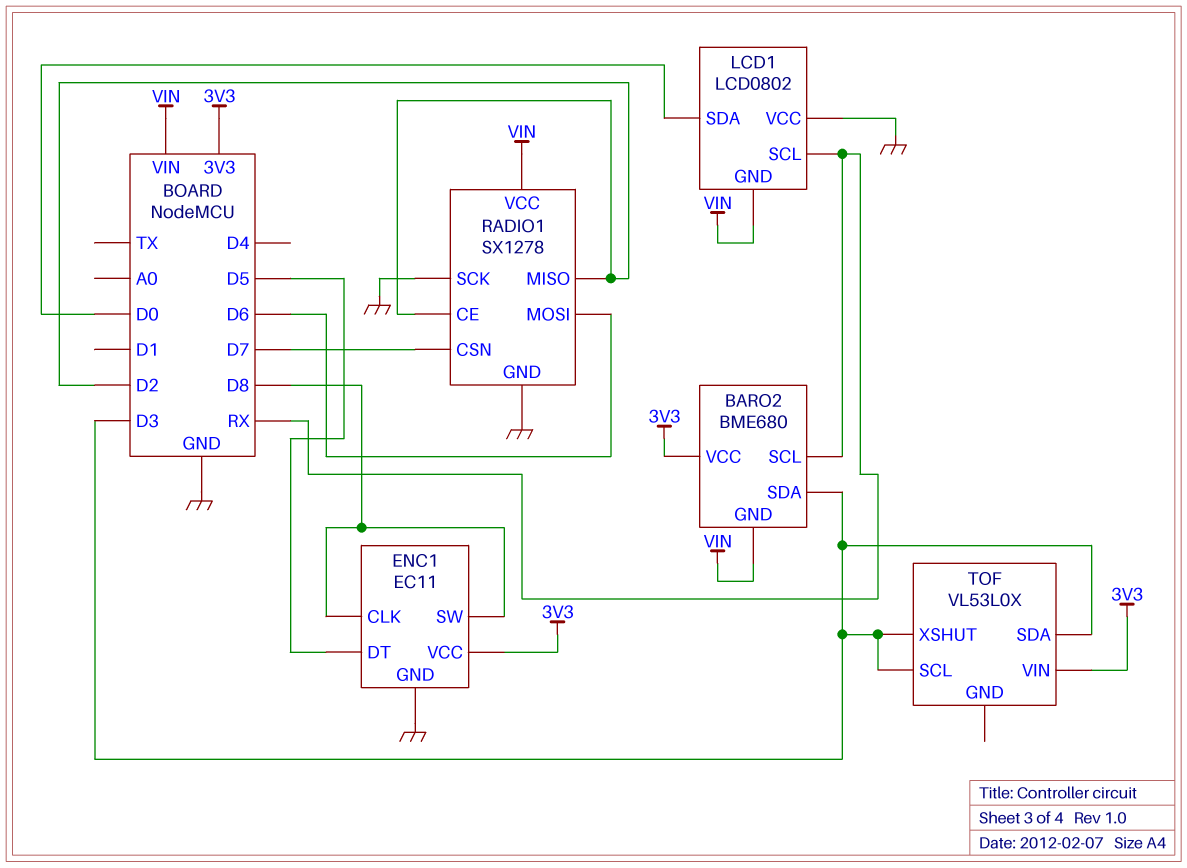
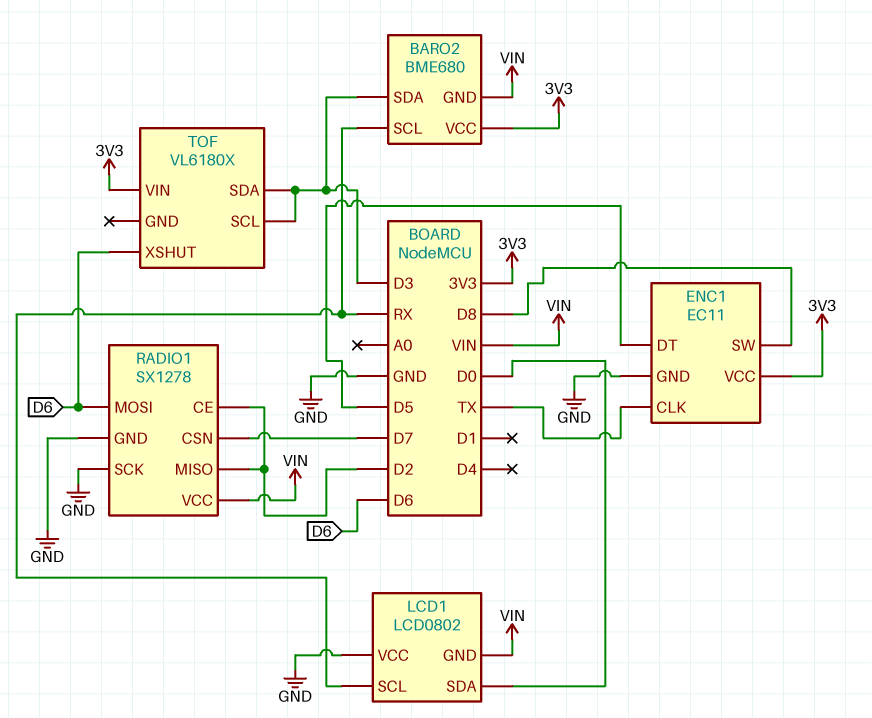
ENC1 pin CLK: D8 -> TX
TOF: VL53L0X -> VL6180X
TOF pin XSHUT: D3 -> D6

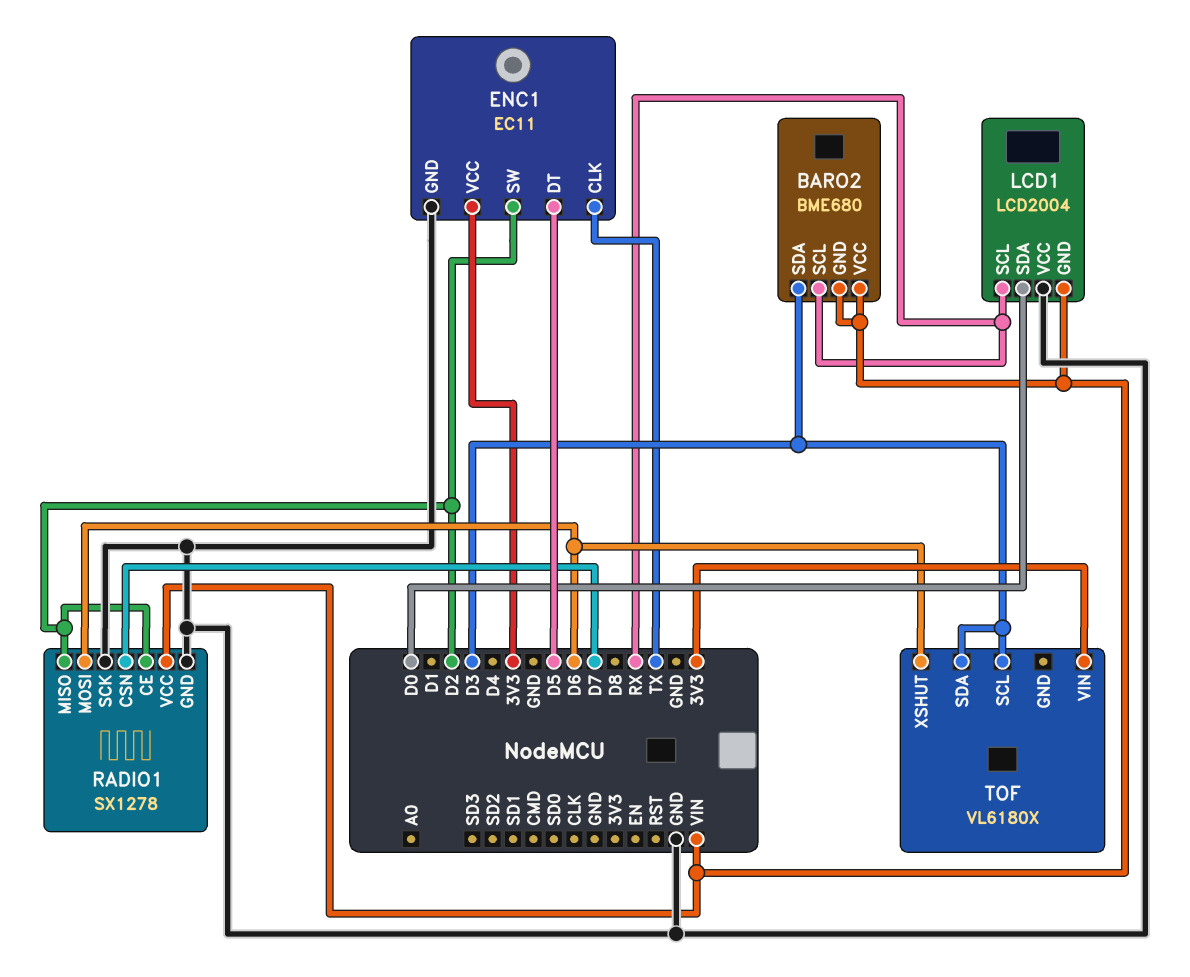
BARO2 pin VCC: 3V3 -> VIN
ENC1 pin SW: D8 -> D2
LCD1: LCD0802 -> LCD2004

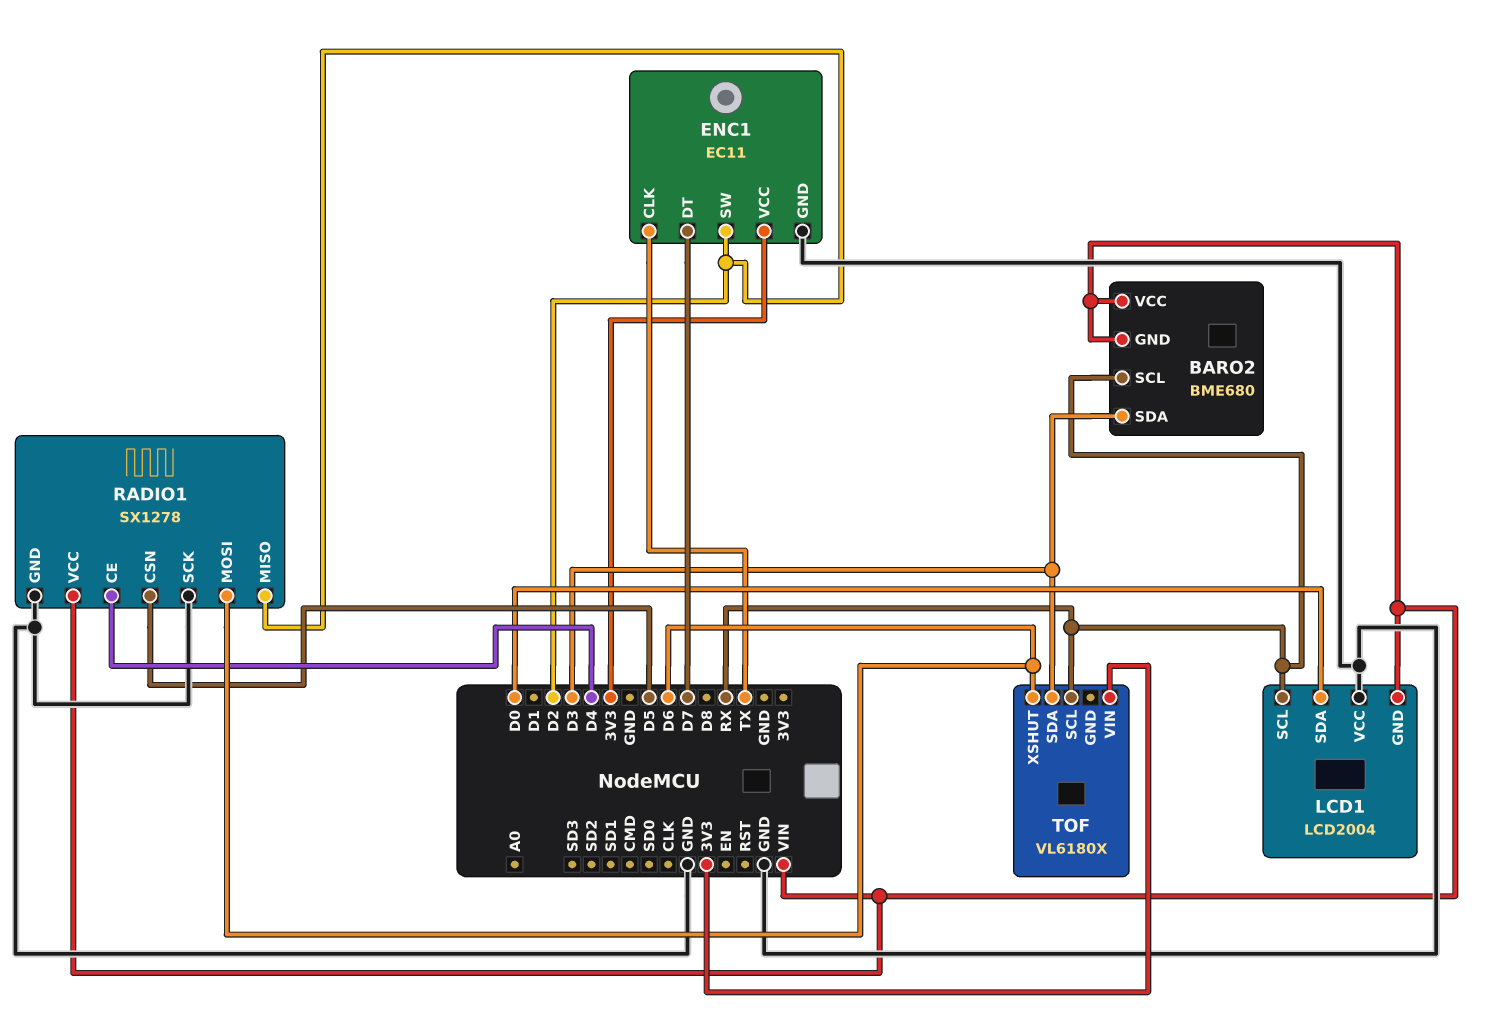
ENC1 pin DT: D5 -> D7
RADIO1 pin CE: D2 -> D4
RADIO1 pin CSN: D7 -> D5
TOF pin SCL: D3 -> RX

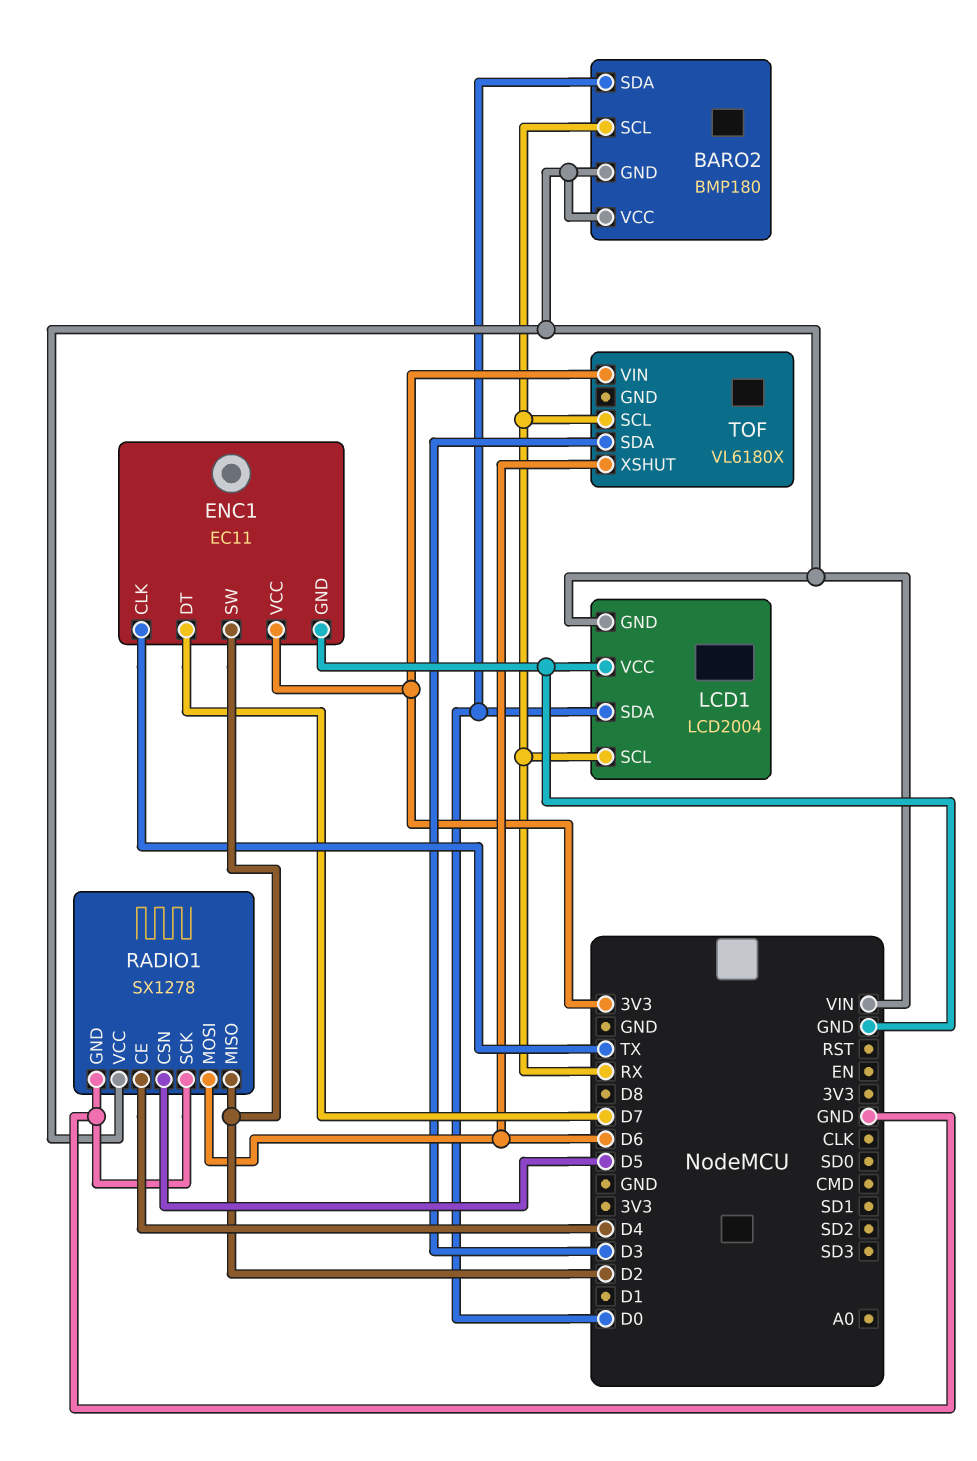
BARO2: BME680 -> BMP180
BARO2 pin SDA: D3 -> D0

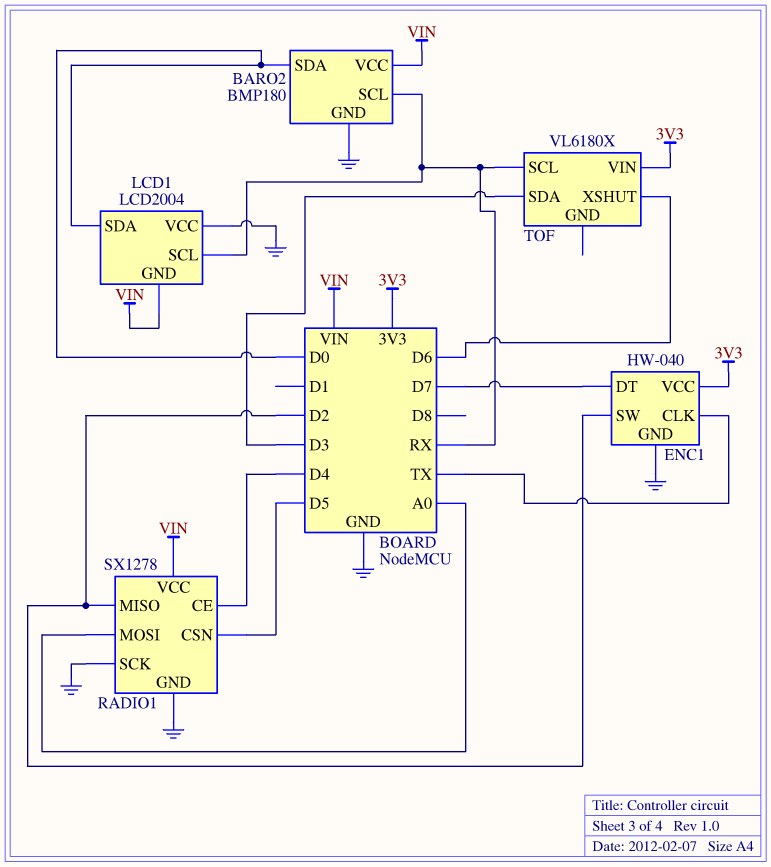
BARO2 pin GND: VIN -> GND
ENC1: EC11 -> HW-040
RADIO1 pin MOSI: D6 -> A0

